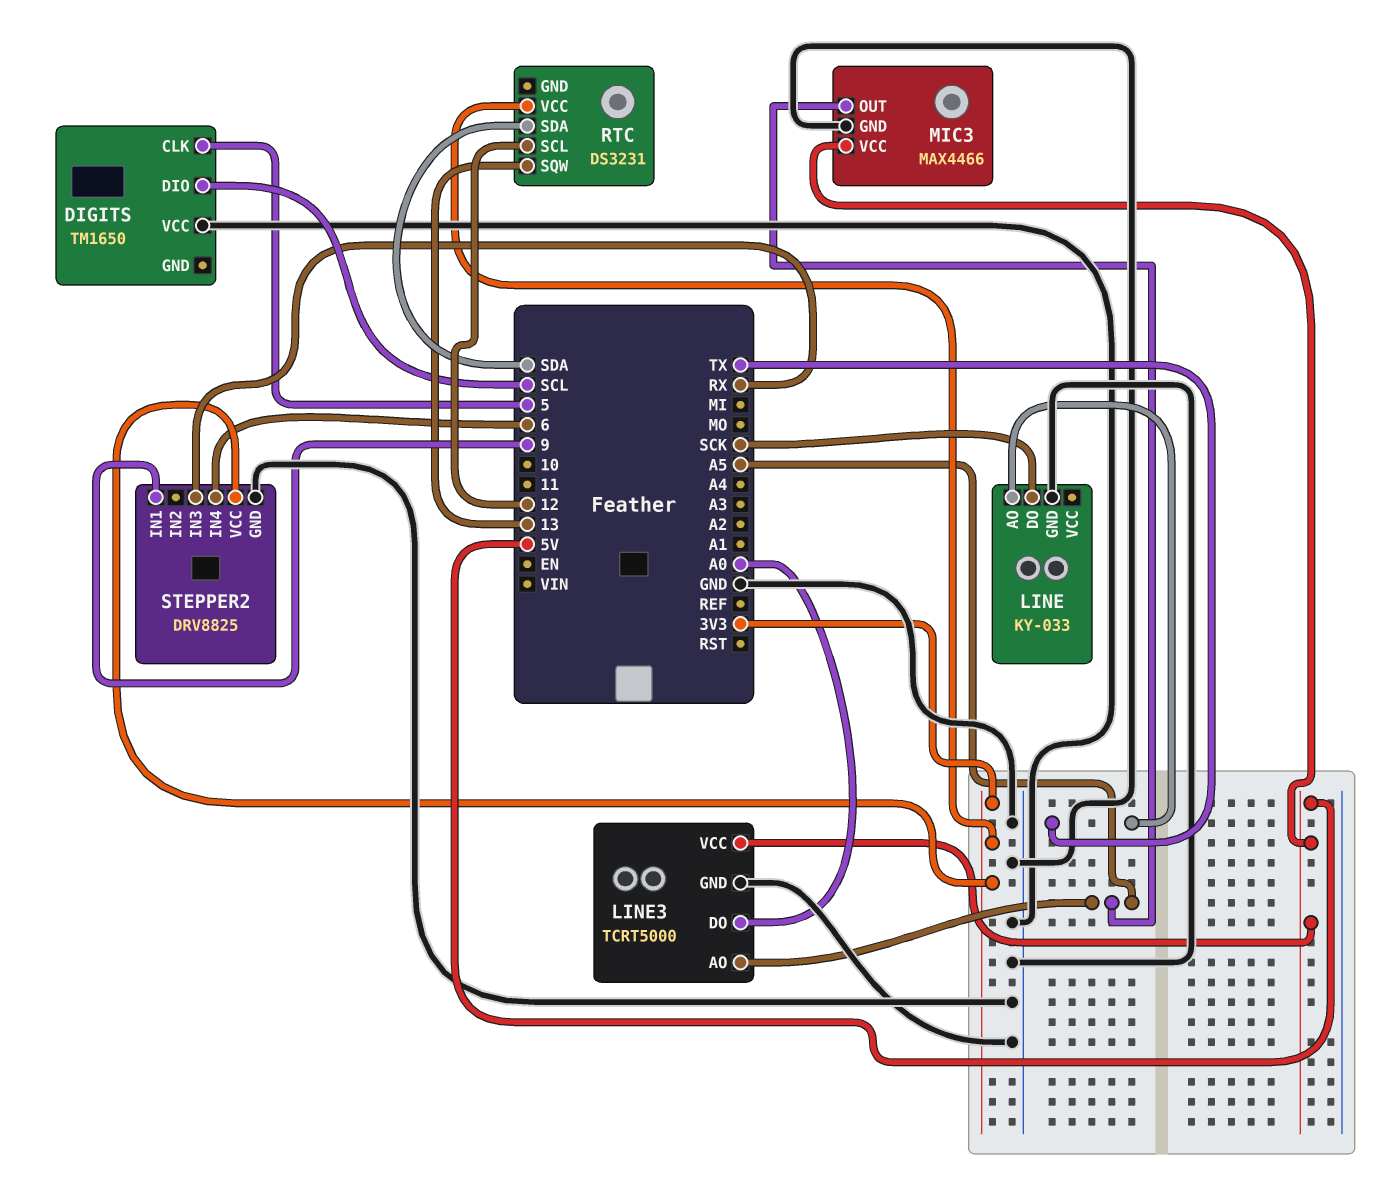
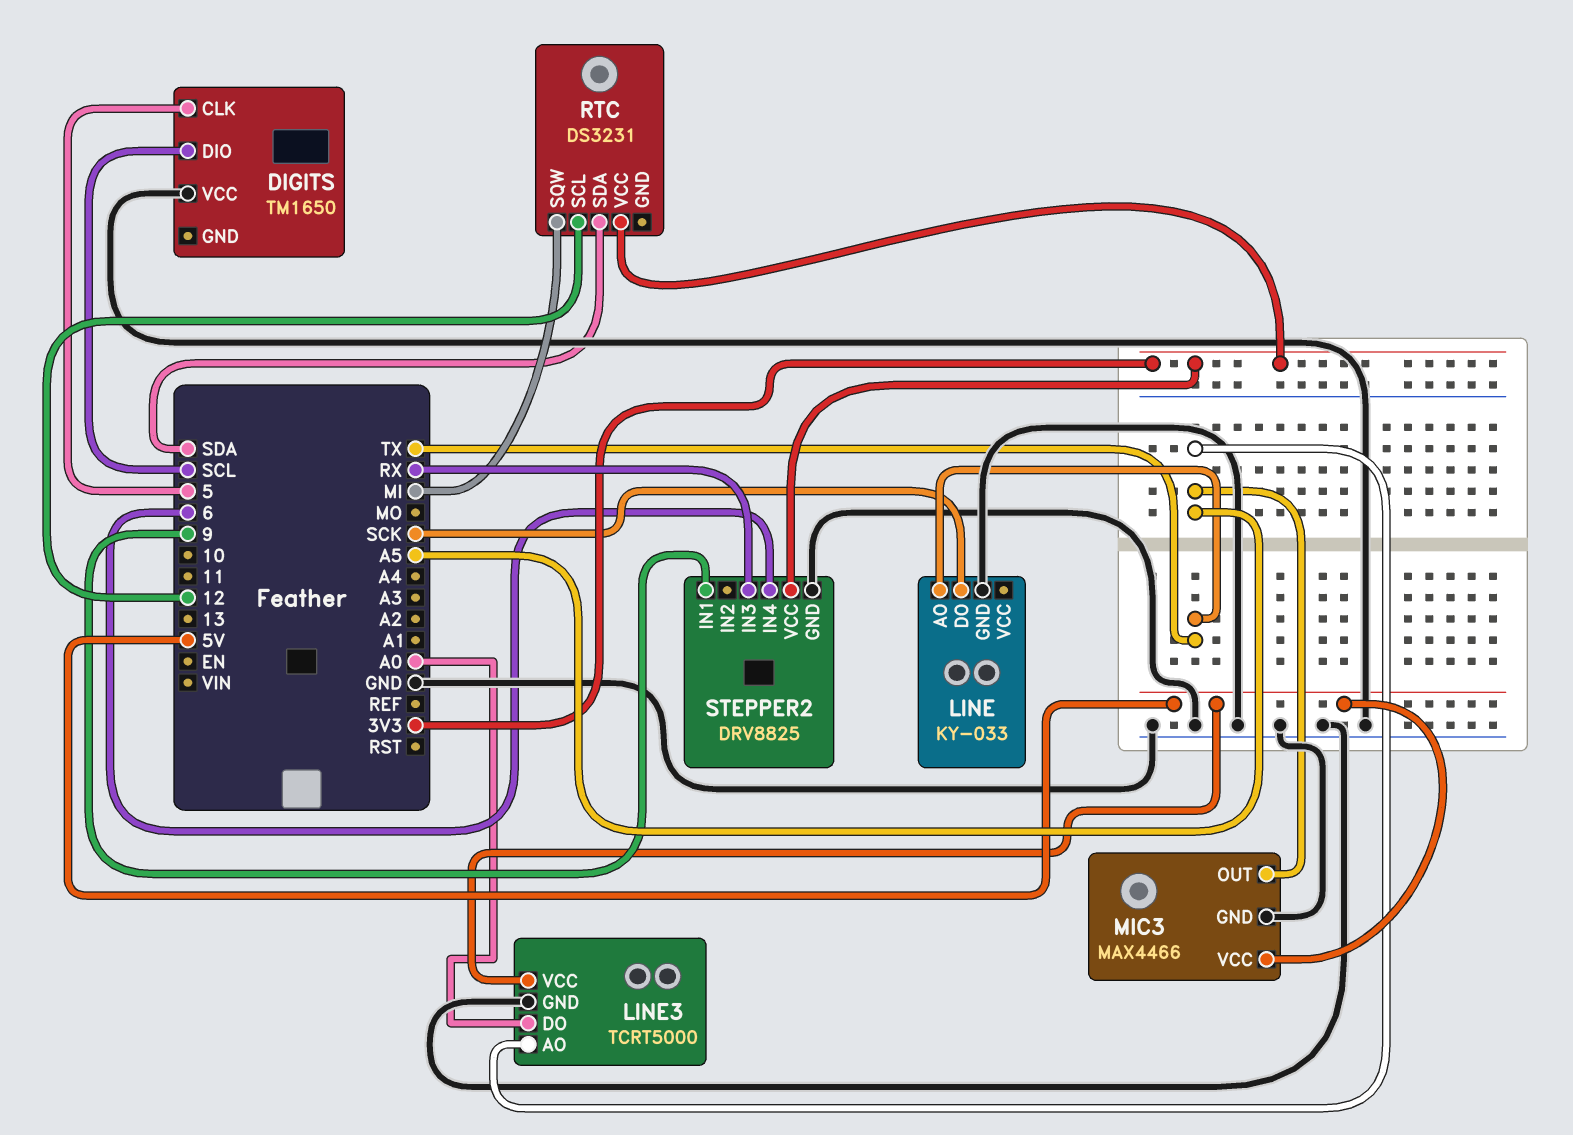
RTC pin SQW: 13 -> MI

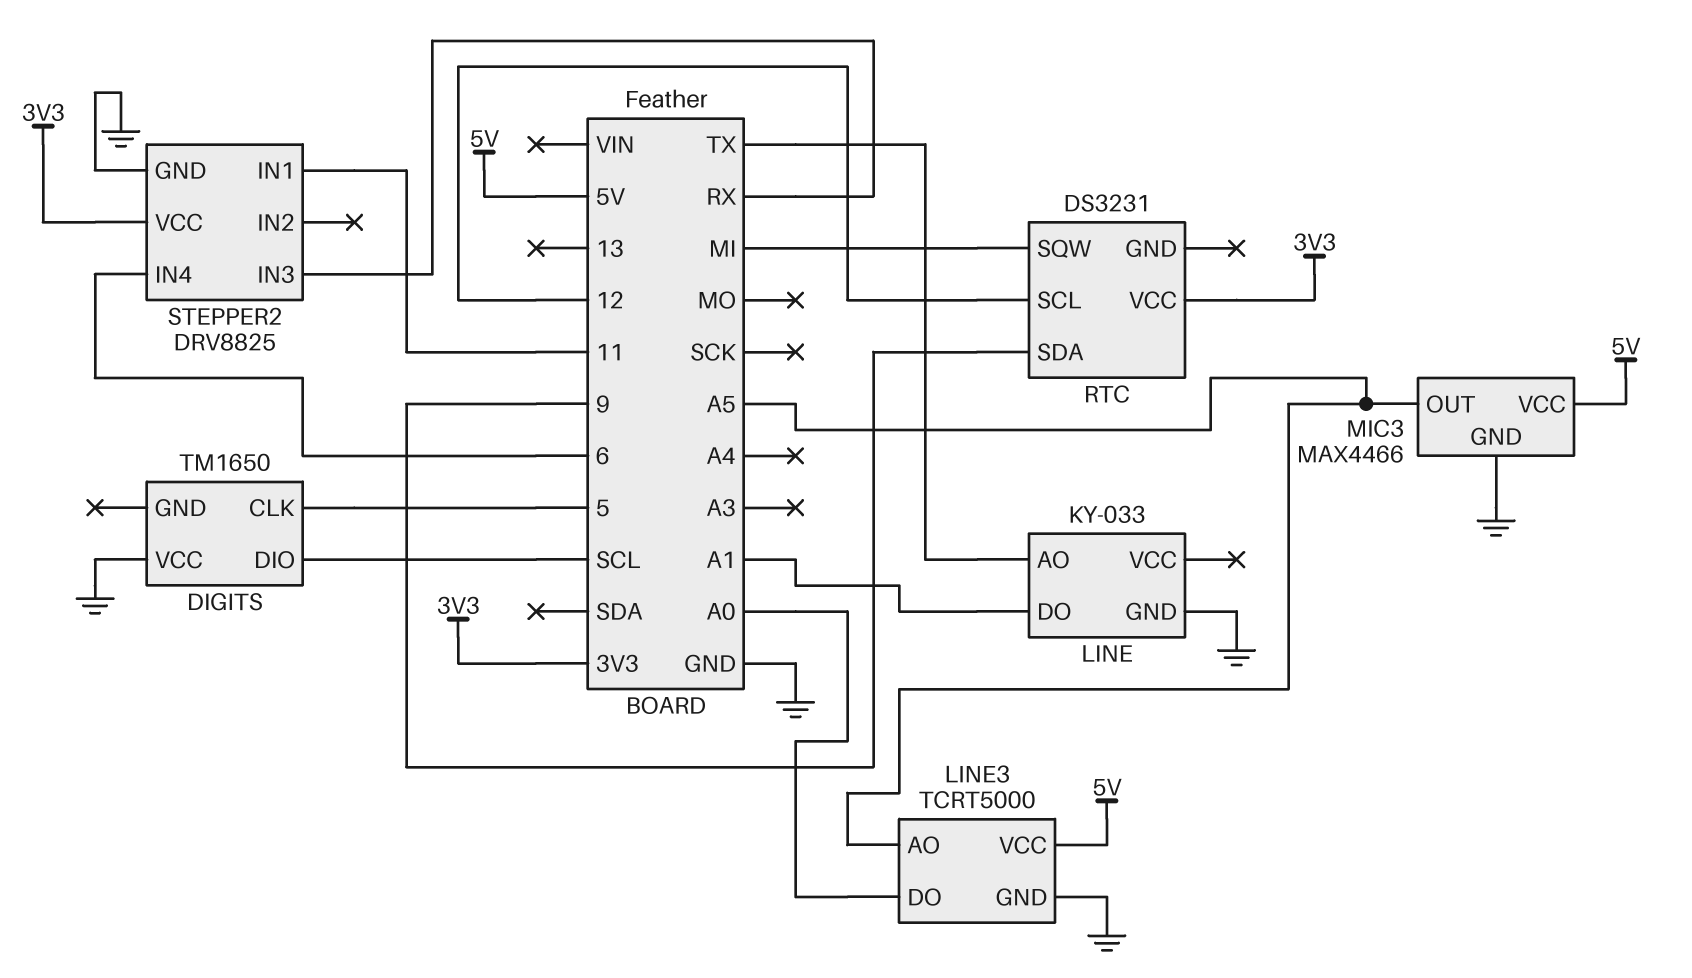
LINE pin DO: SCK -> A1
RTC pin SDA: SDA -> 9
STEPPER2 pin IN1: 9 -> 11

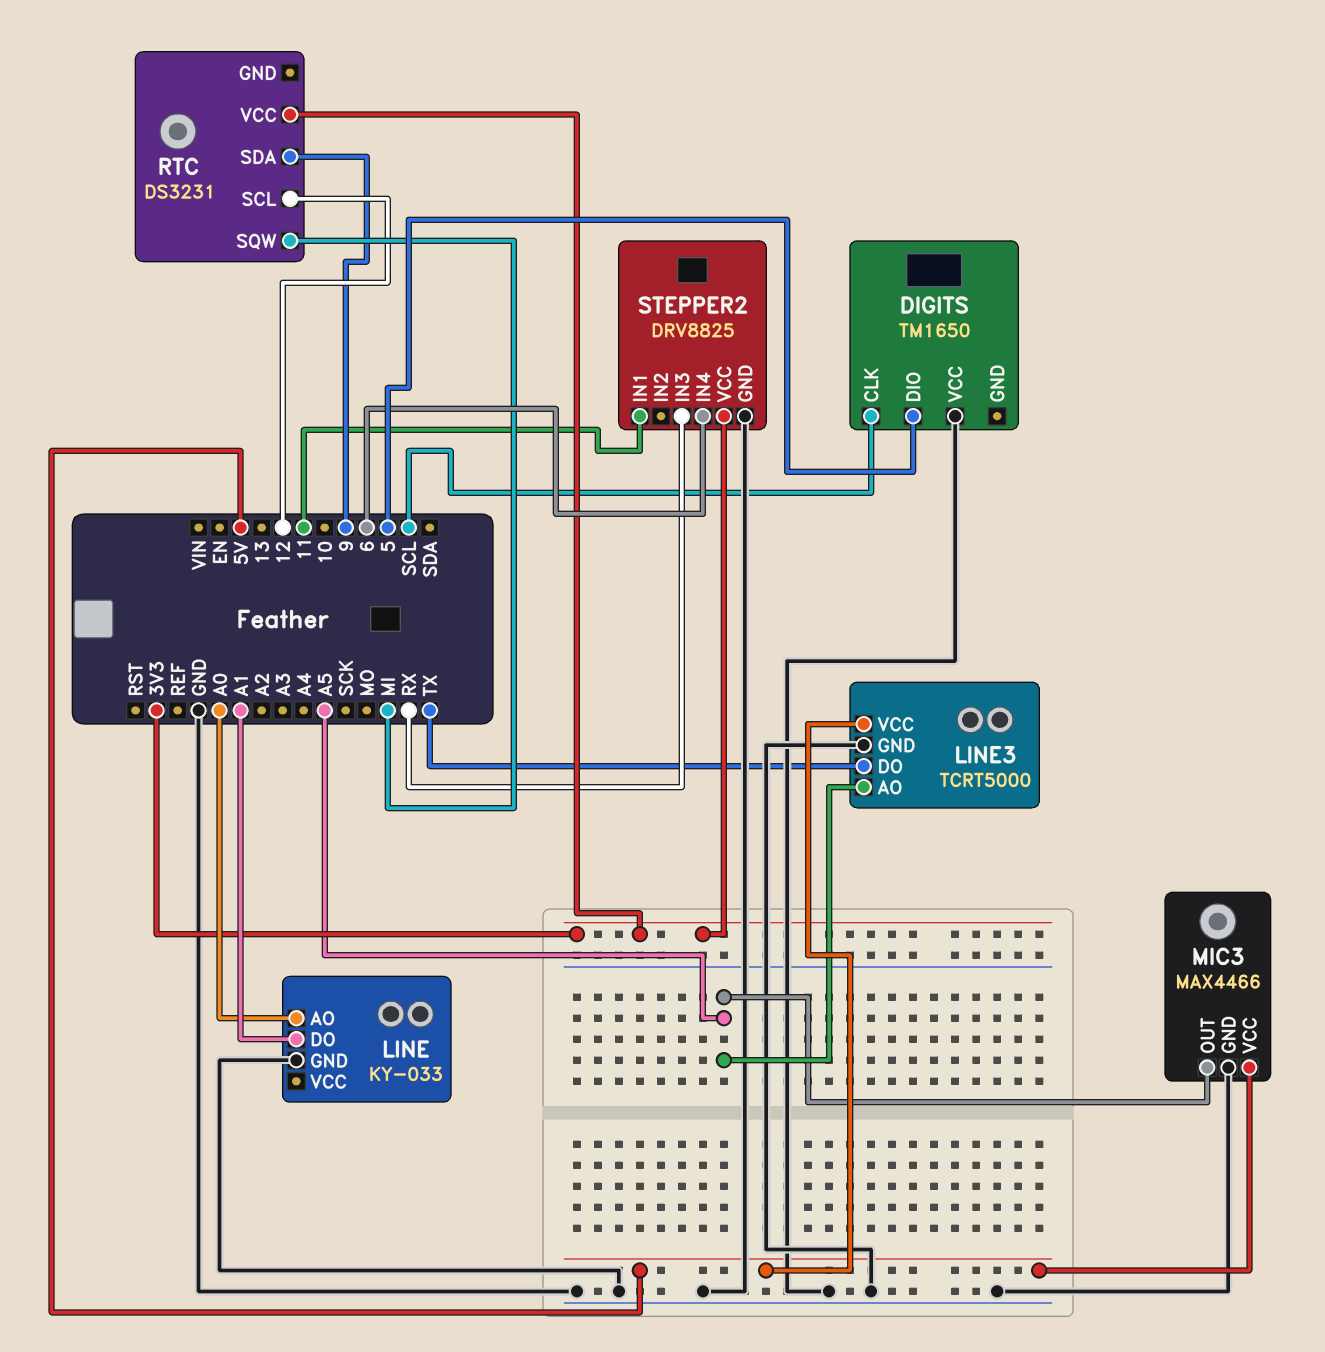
DIGITS pin CLK: 5 -> SCL
DIGITS pin DIO: SCL -> 5
LINE pin AO: TX -> A0
LINE3 pin DO: A0 -> TX

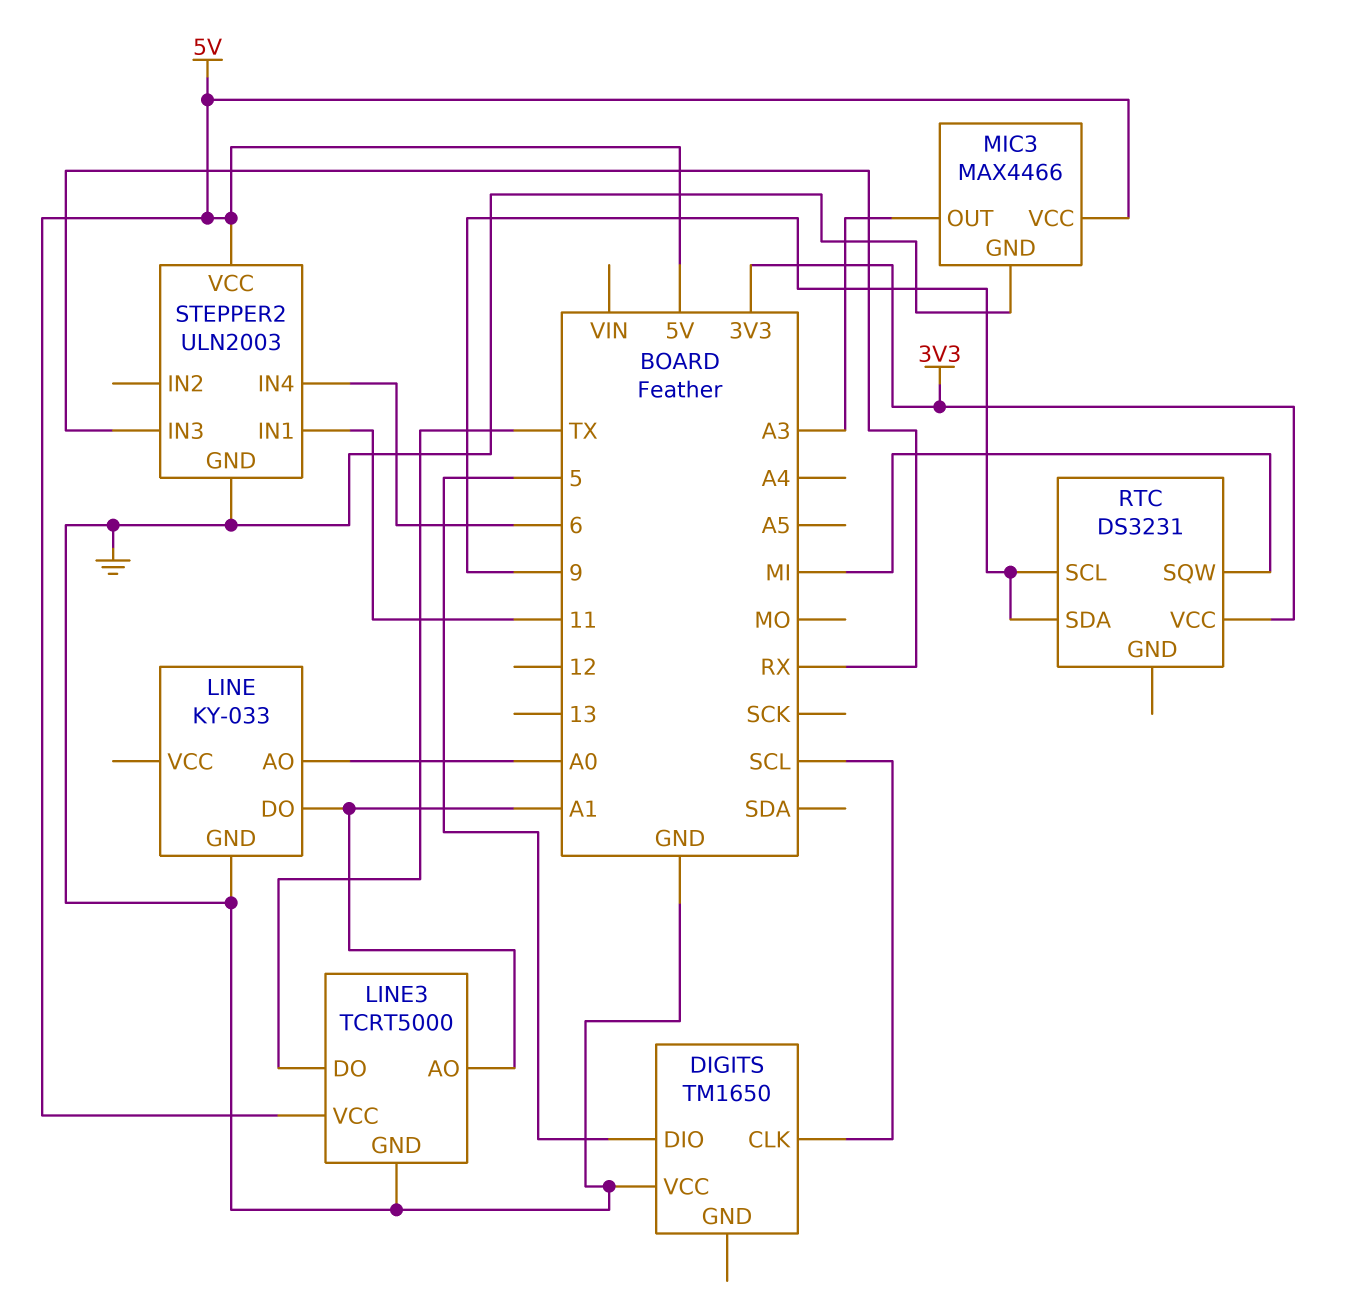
LINE3 pin AO: A5 -> A1
MIC3 pin OUT: A5 -> A3
RTC pin SCL: 12 -> 9
STEPPER2: DRV8825 -> ULN2003
STEPPER2 pin VCC: 3V3 -> 5V

